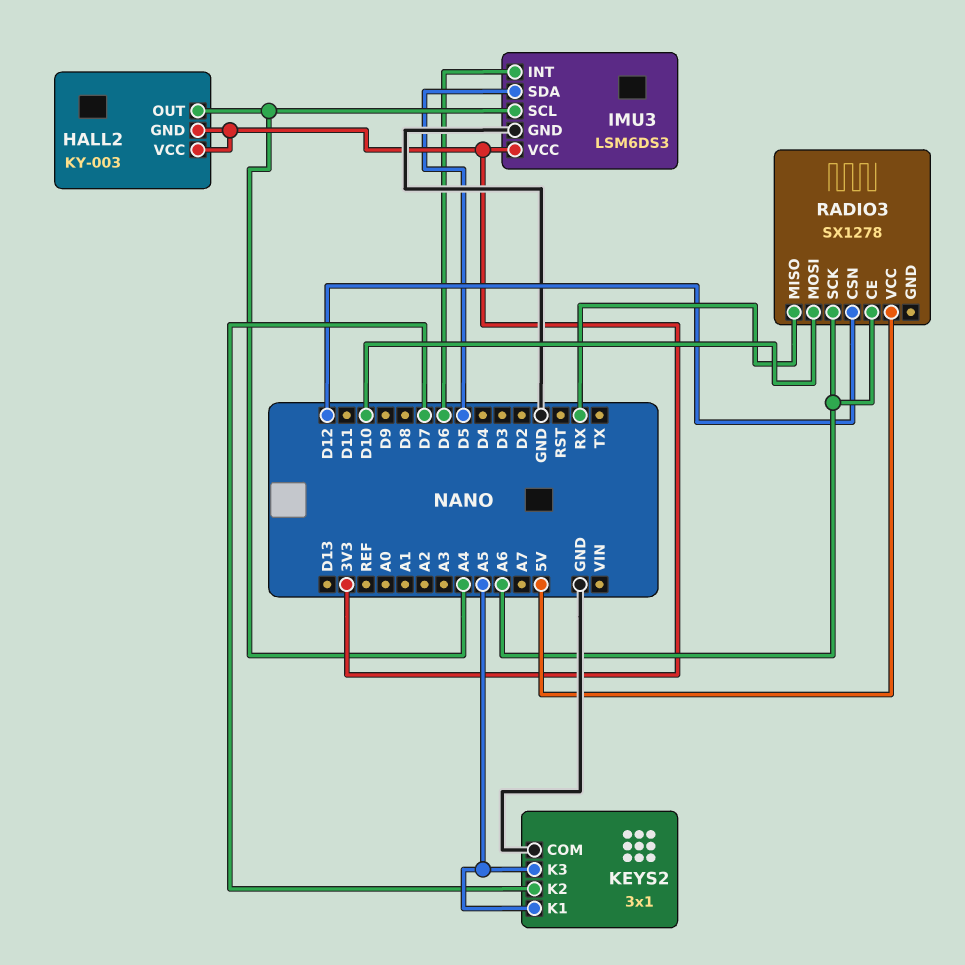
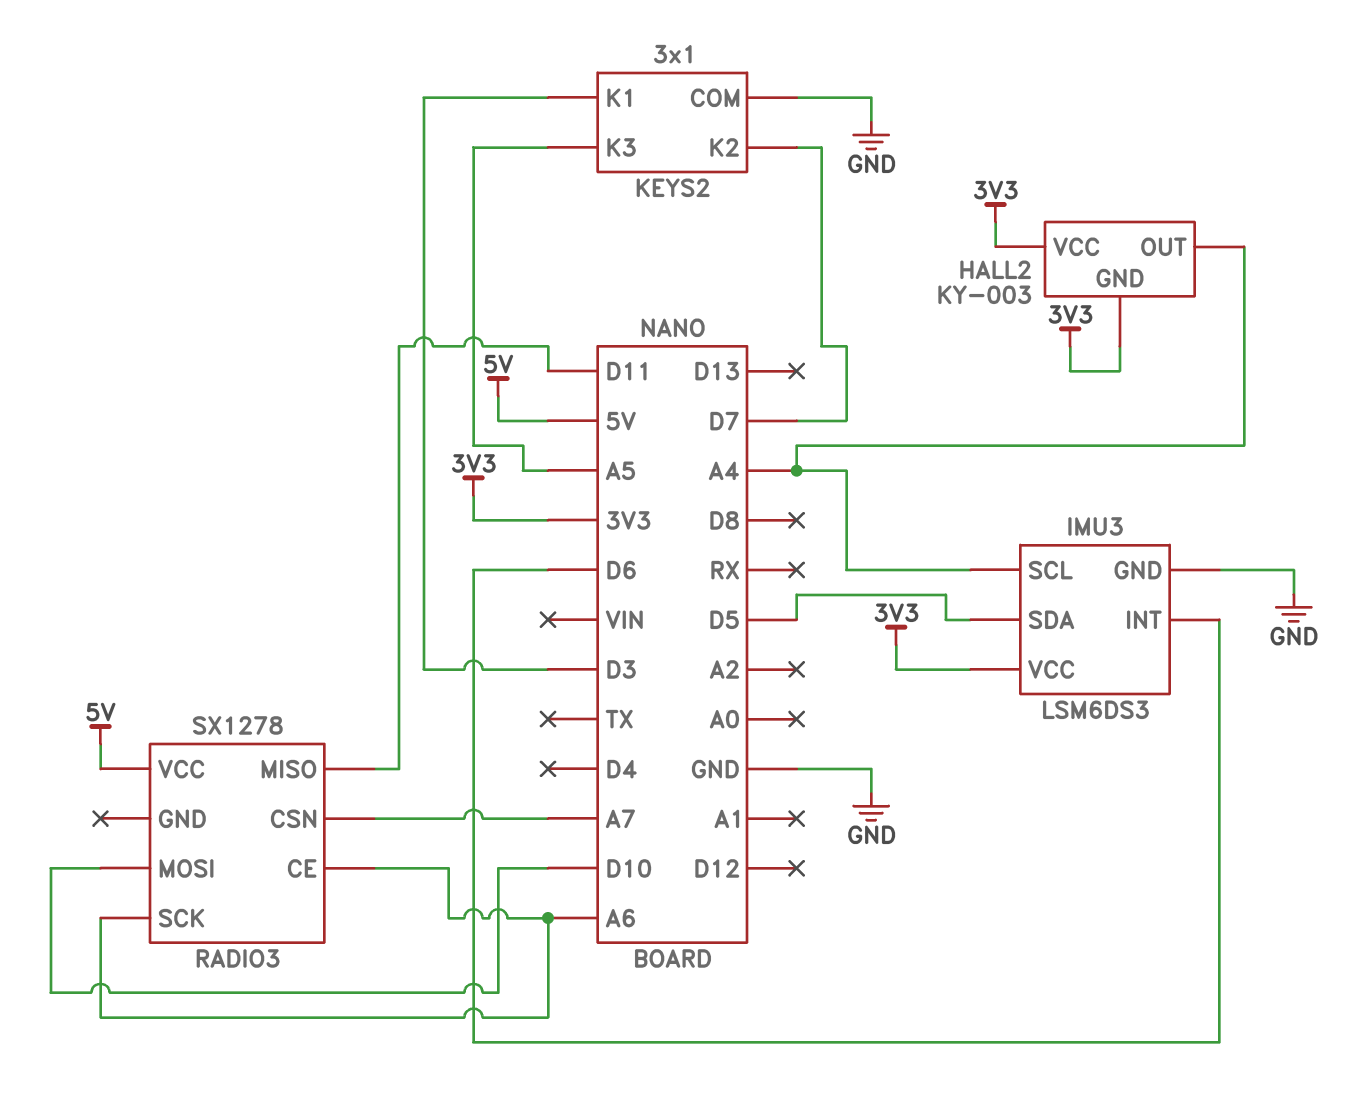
KEYS2 pin K1: A5 -> D3
RADIO3 pin CSN: D12 -> A7
RADIO3 pin MISO: RX -> D11

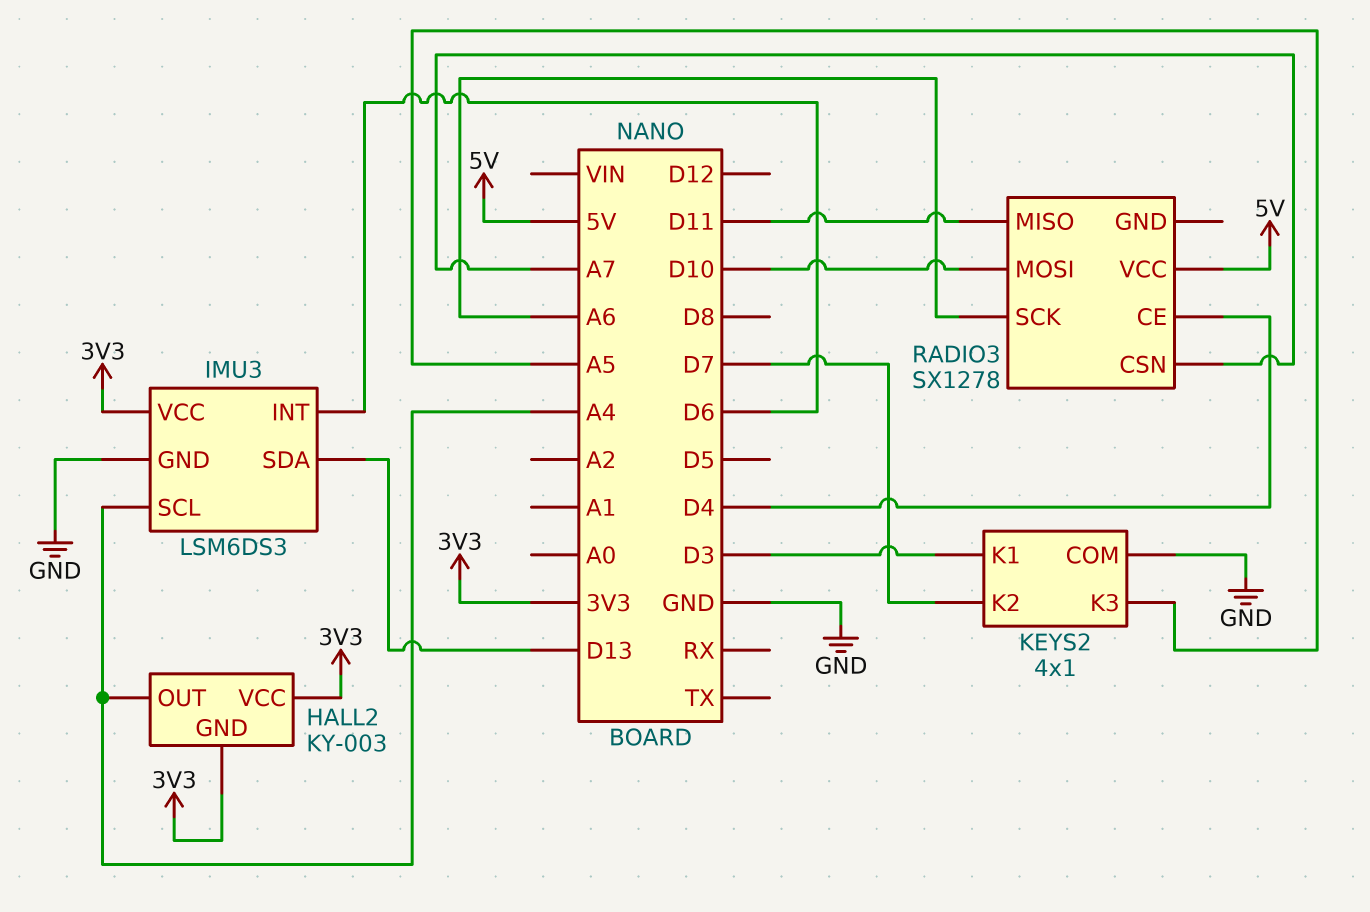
IMU3 pin SDA: D5 -> D13
KEYS2: 3x1 -> 4x1
RADIO3 pin CE: A6 -> D4

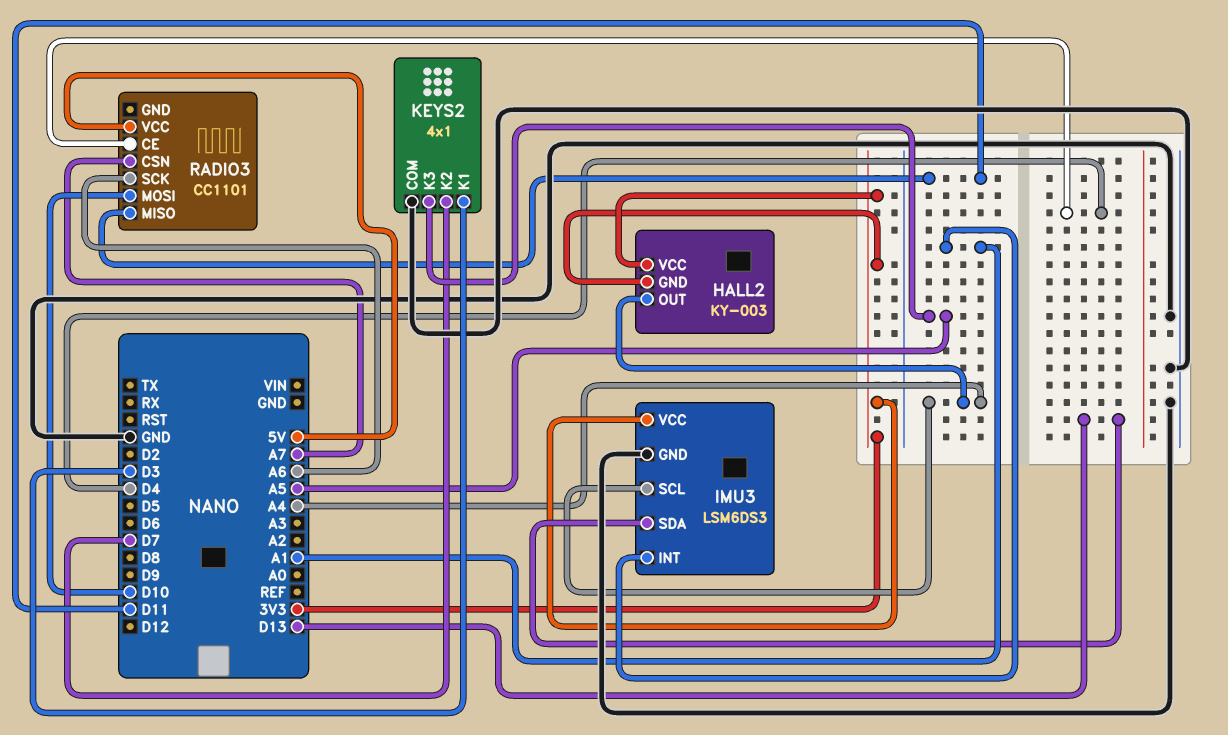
IMU3 pin INT: D6 -> A1
RADIO3: SX1278 -> CC1101

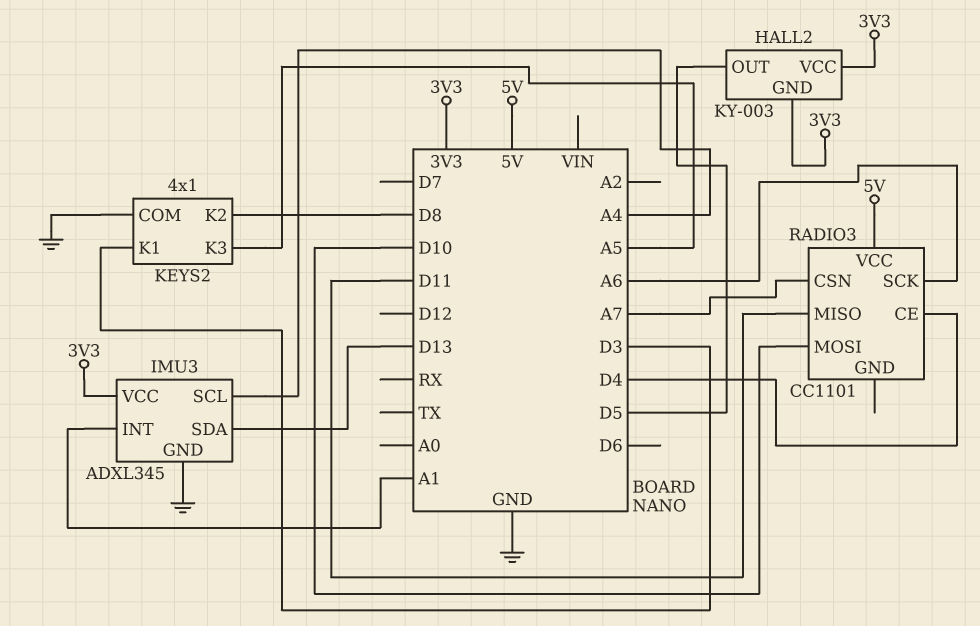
HALL2 pin OUT: A4 -> D5
IMU3: LSM6DS3 -> ADXL345
KEYS2 pin K2: D7 -> D8

